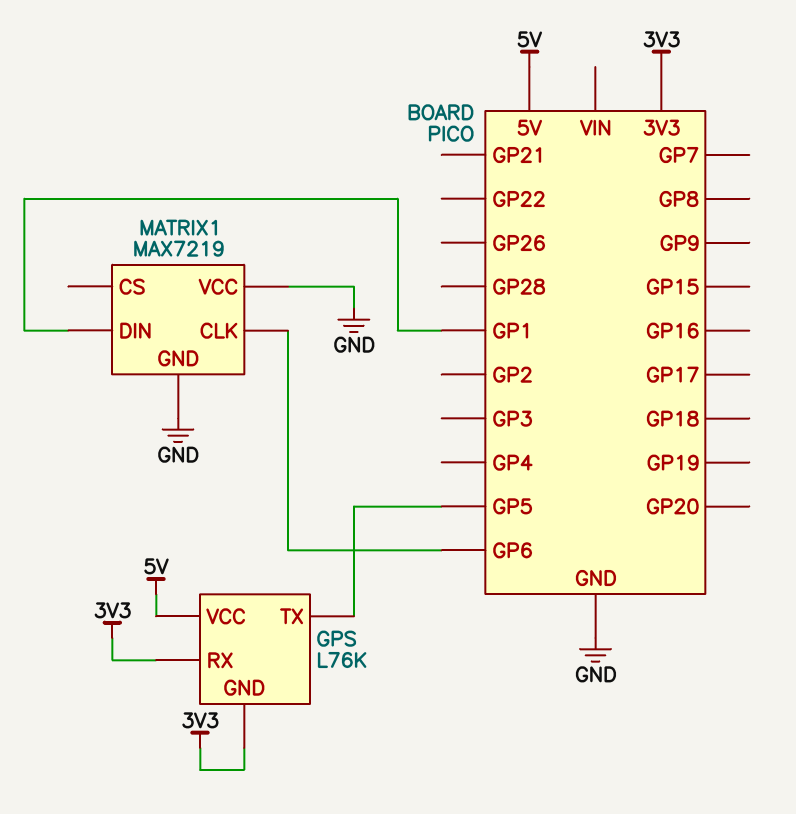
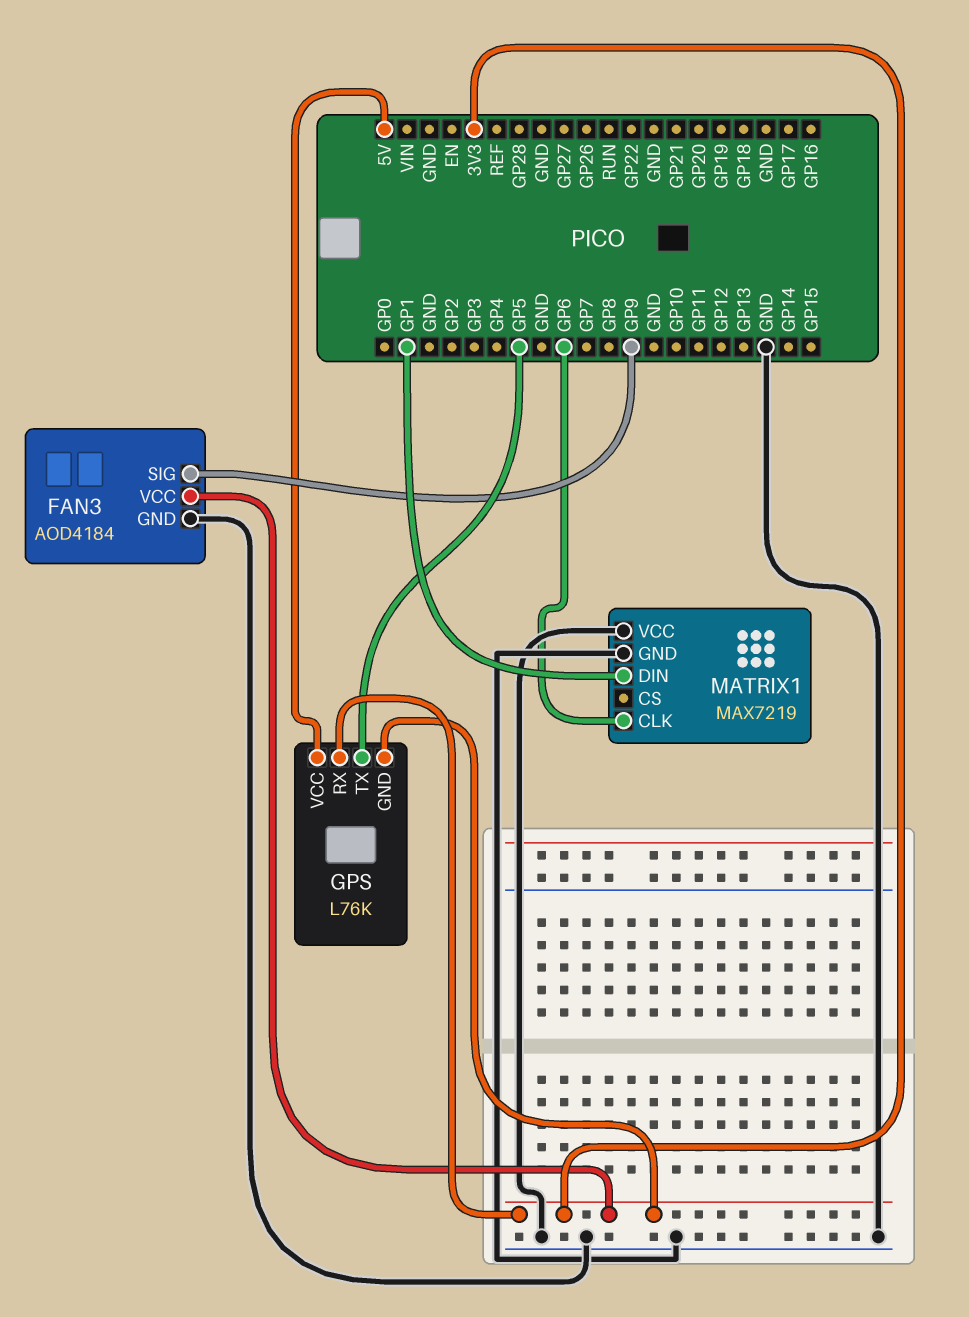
FAN3: none -> AOD4184
FAN3 pin GND: none -> GND
FAN3 pin SIG: none -> GP9
FAN3 pin VCC: none -> 3V3

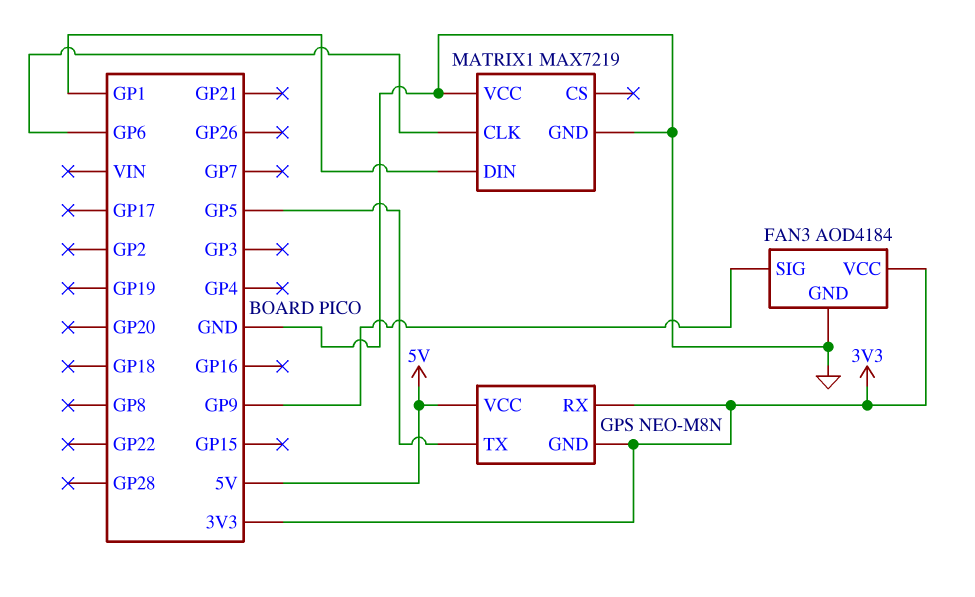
GPS: L76K -> NEO-M8N

